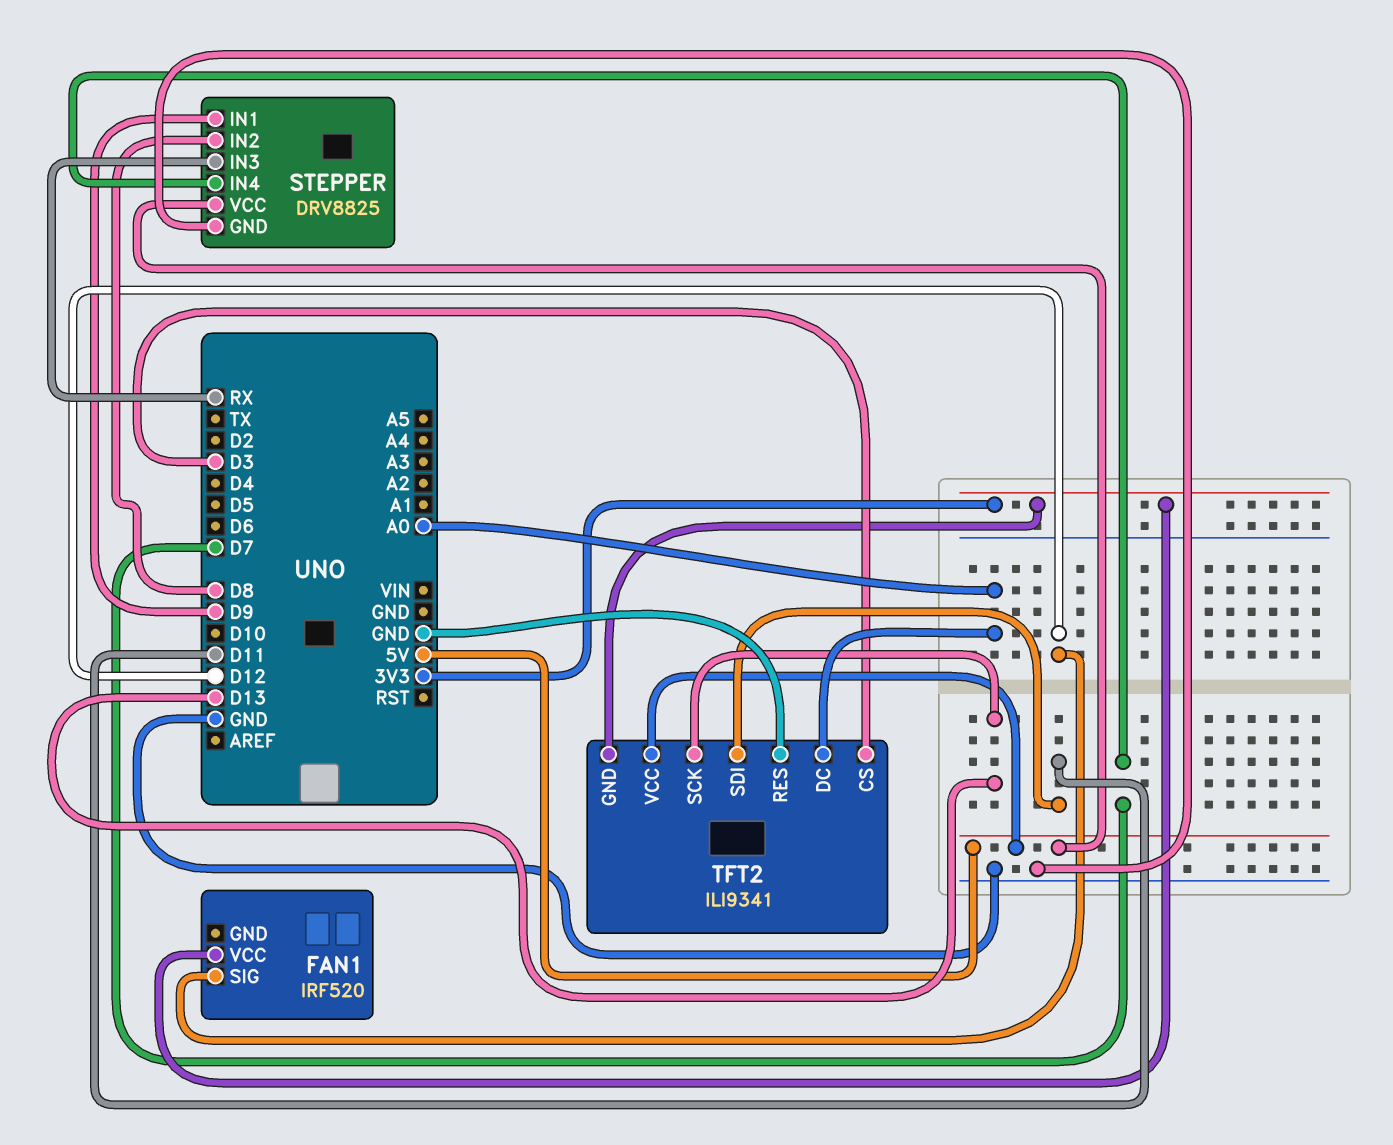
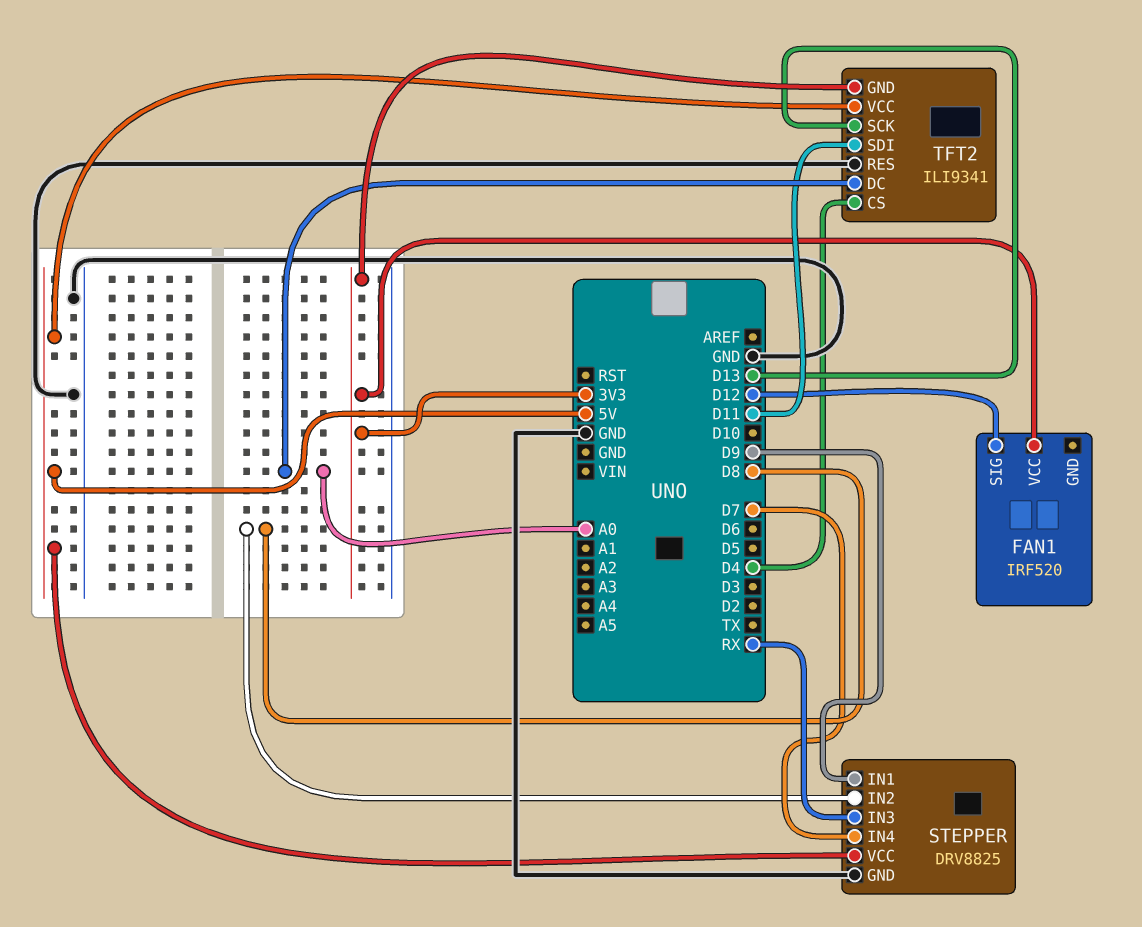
TFT2 pin CS: D3 -> D4

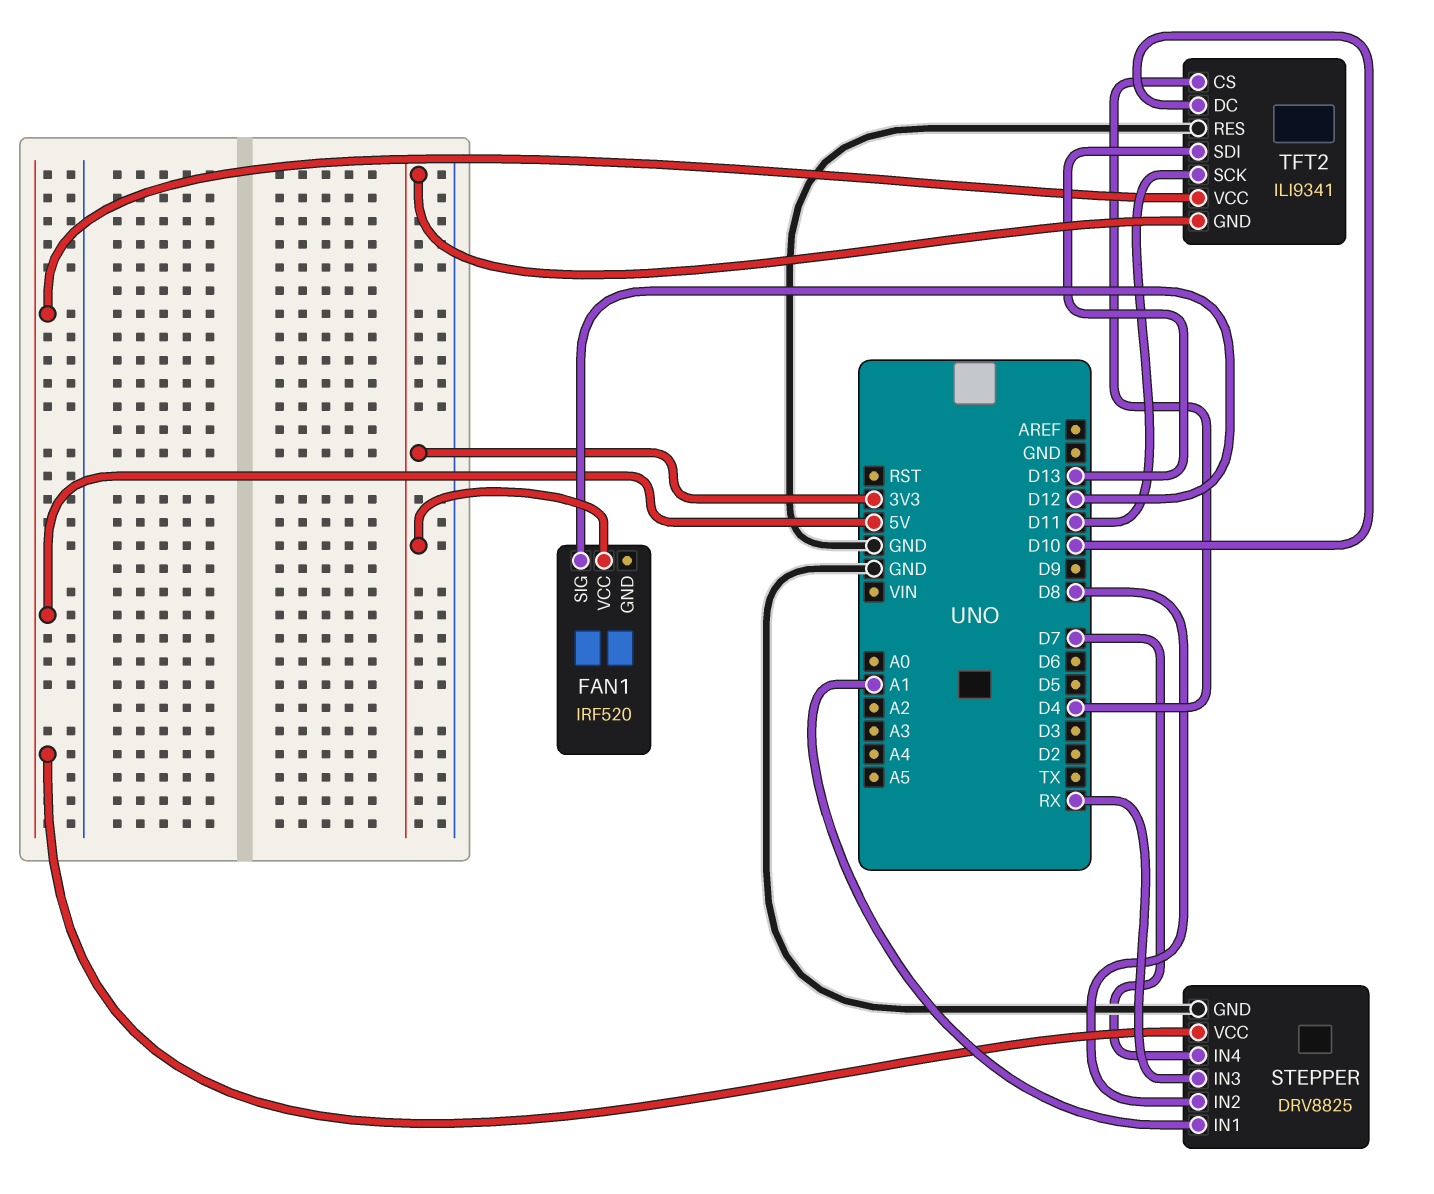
STEPPER pin IN1: D9 -> A1
TFT2 pin DC: A0 -> D10
TFT2 pin SCK: D13 -> D11
TFT2 pin SDI: D11 -> D13

